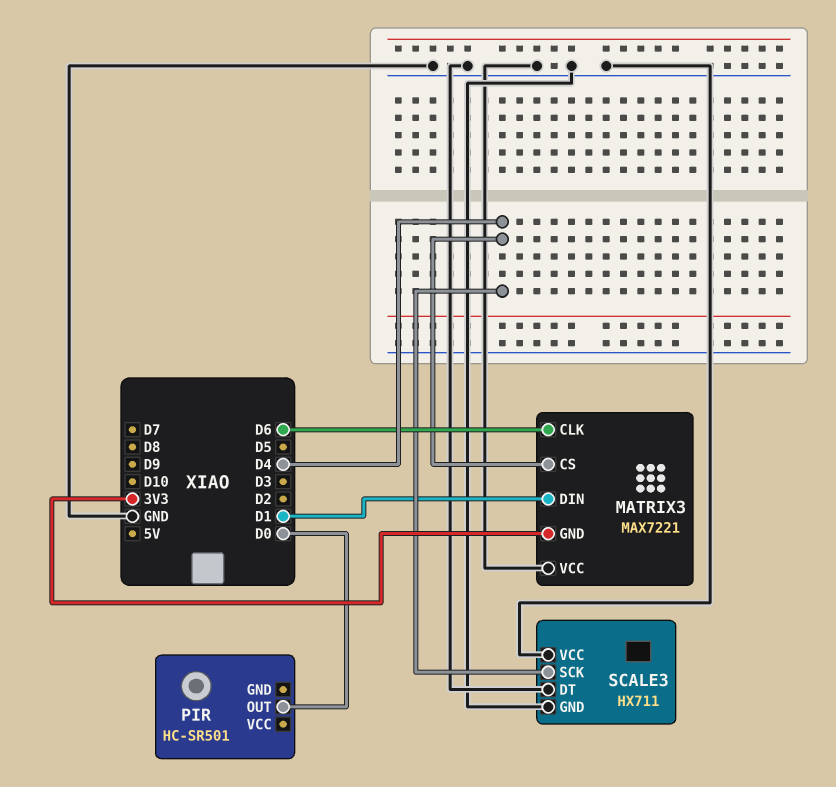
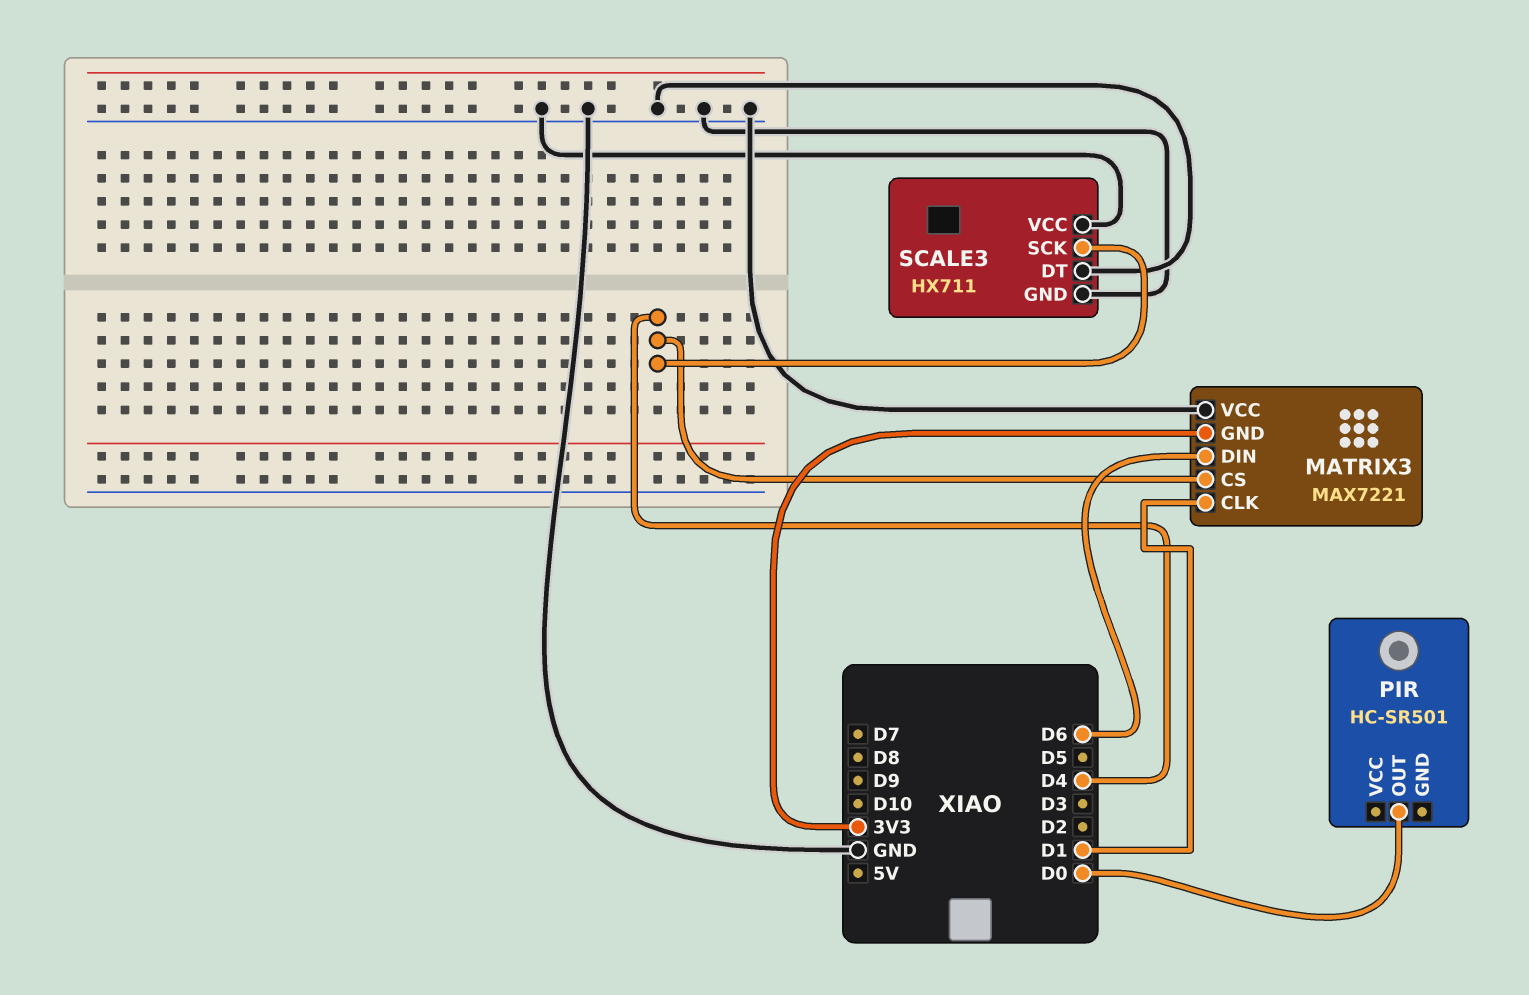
MATRIX3 pin CLK: D6 -> D1
MATRIX3 pin DIN: D1 -> D6

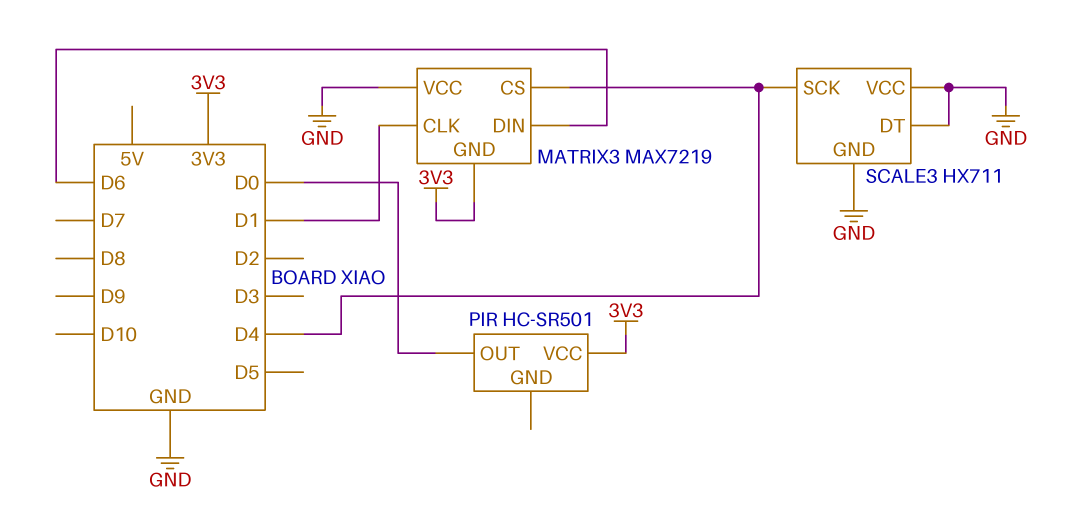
MATRIX3: MAX7221 -> MAX7219
PIR pin VCC: none -> 3V3

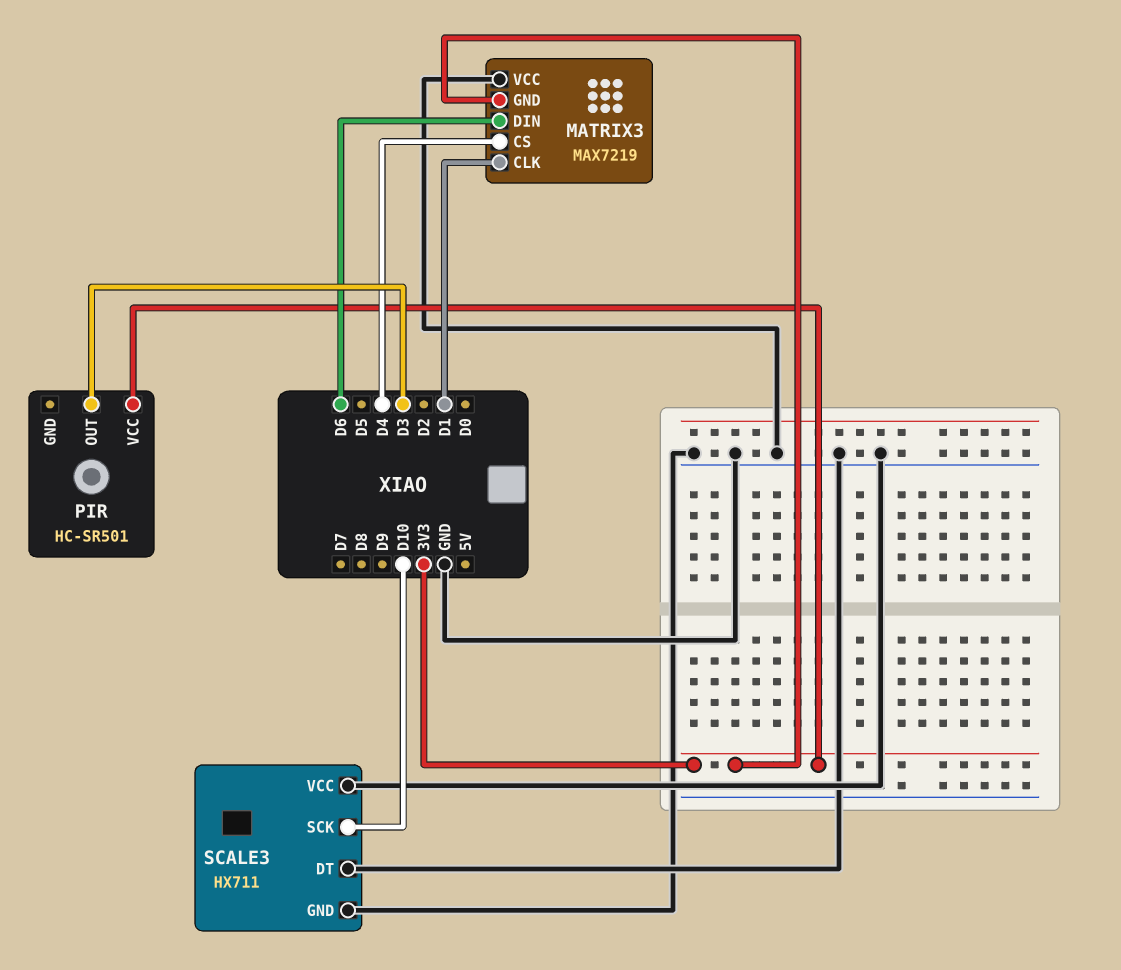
PIR pin OUT: D0 -> D3
SCALE3 pin SCK: D4 -> D10

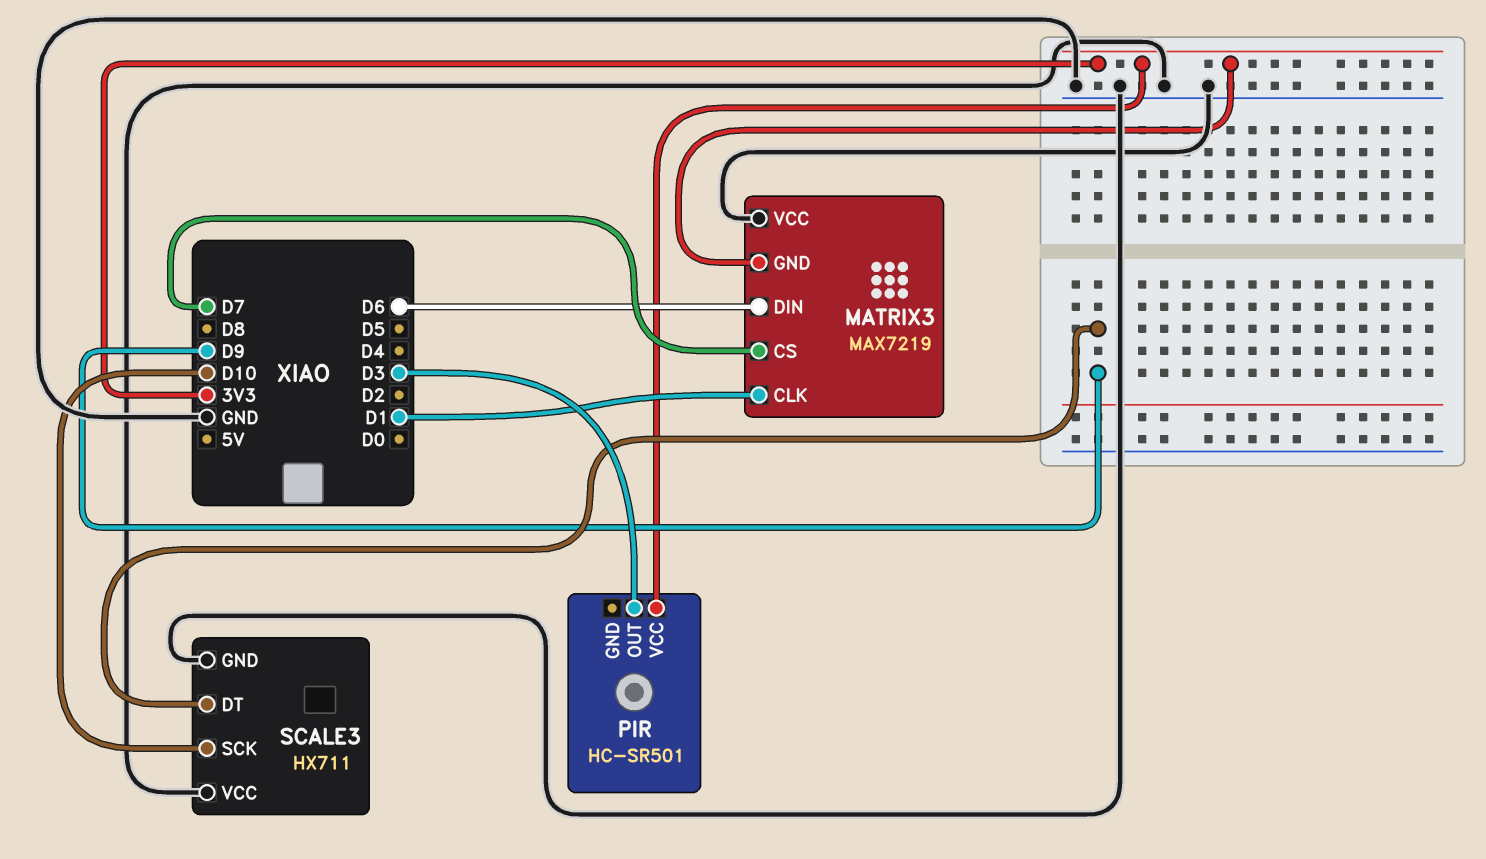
MATRIX3 pin CS: D4 -> D7
SCALE3 pin DT: GND -> D9

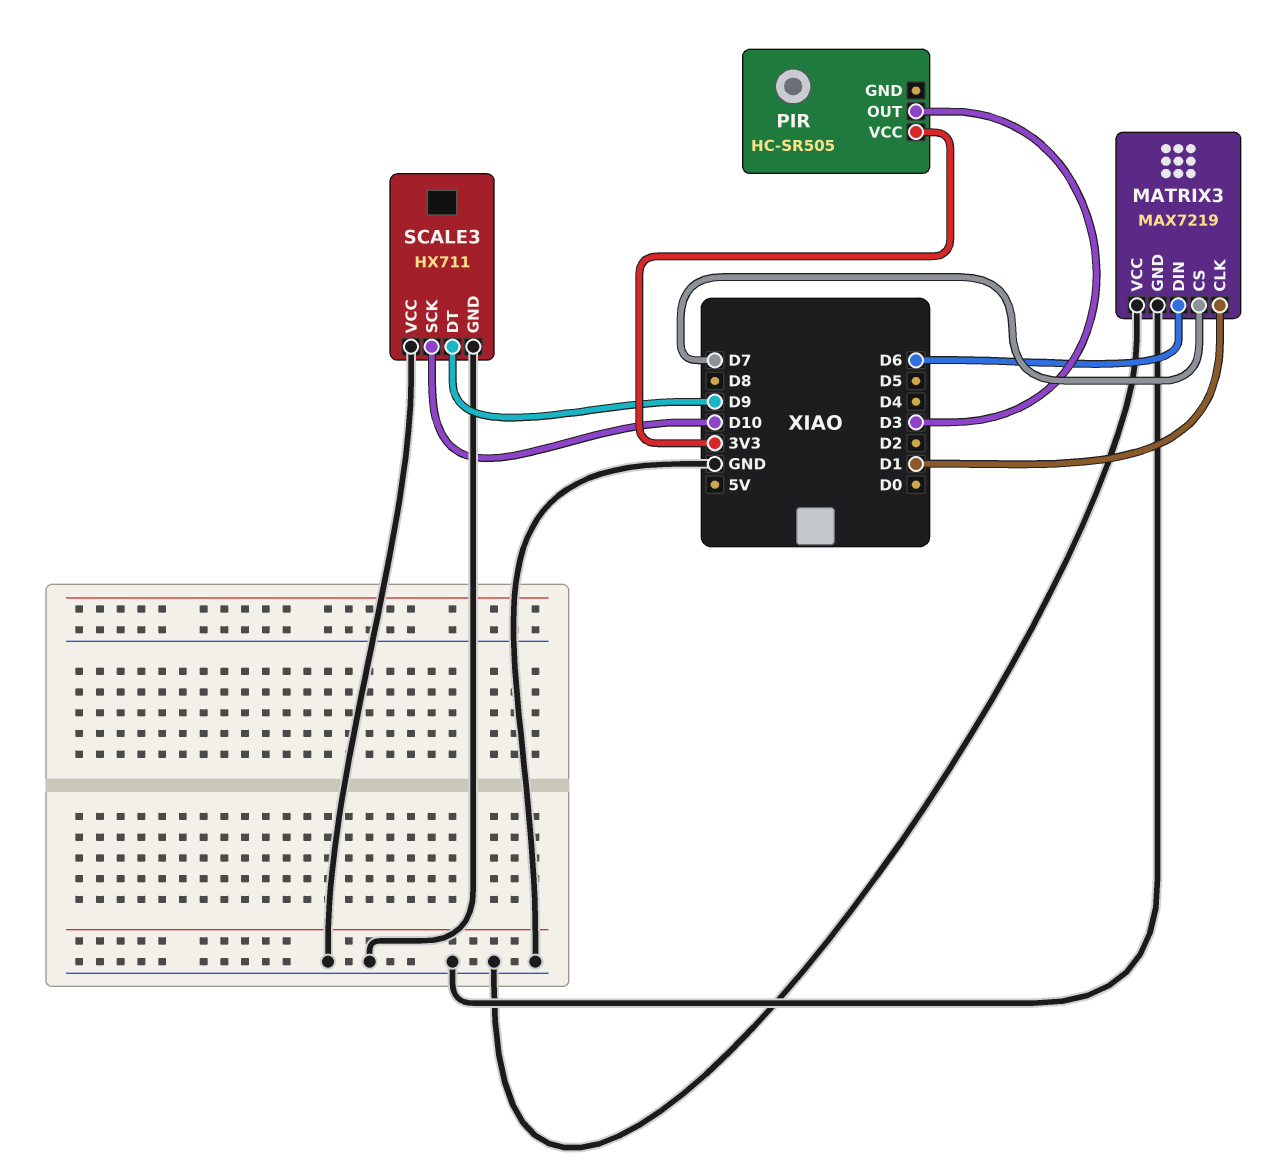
MATRIX3 pin GND: 3V3 -> GND
PIR: HC-SR501 -> HC-SR505

